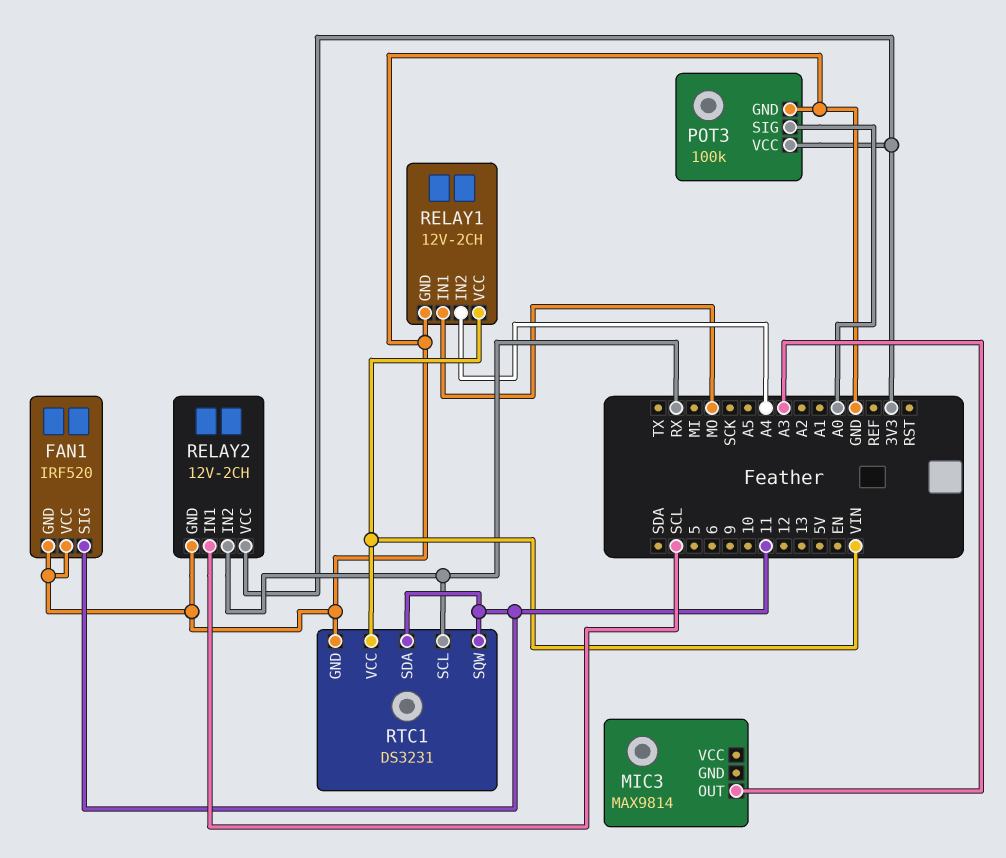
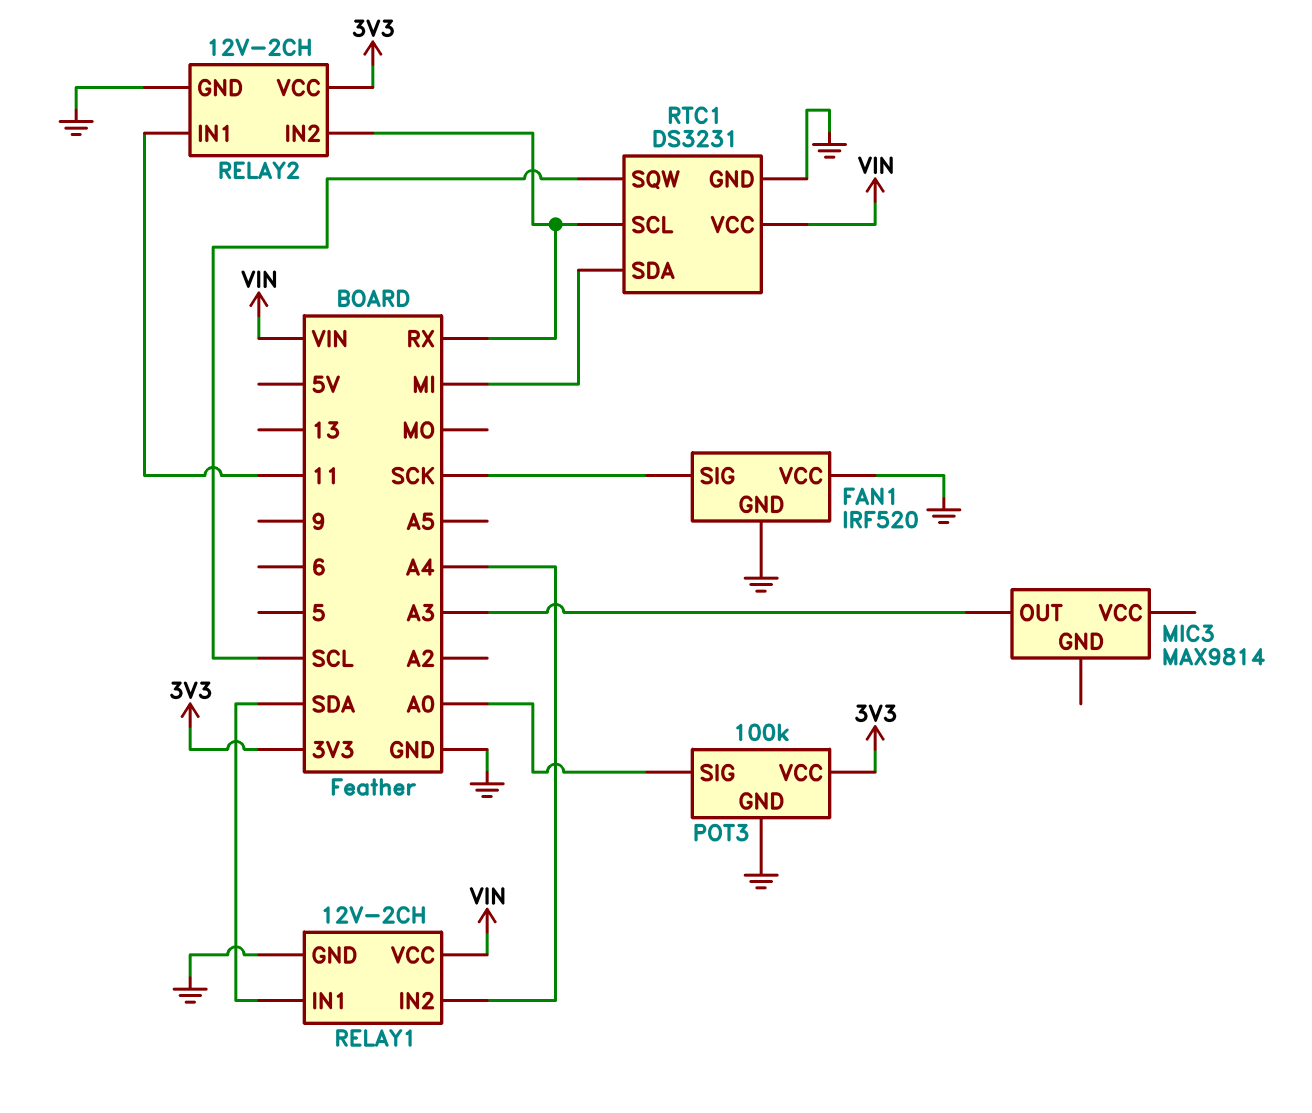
FAN1 pin SIG: 11 -> SCK
RELAY1 pin IN1: MO -> SDA
RELAY2 pin IN1: SCL -> 11
RTC1 pin SDA: 11 -> MI
RTC1 pin SQW: 11 -> SCL

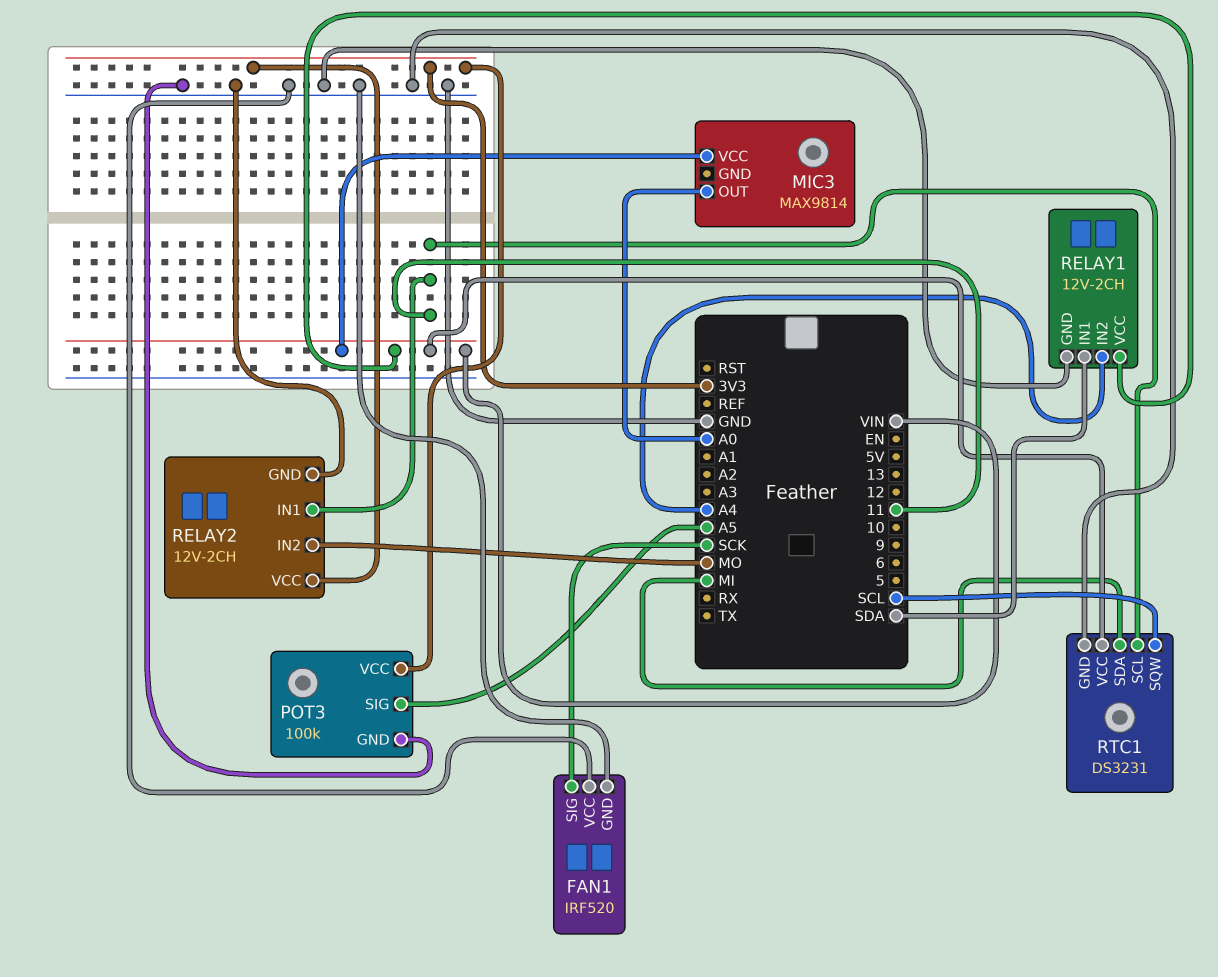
MIC3 pin OUT: A3 -> A0
MIC3 pin VCC: none -> VIN
POT3 pin SIG: A0 -> A5
RELAY2 pin IN2: RX -> MO
RTC1 pin SCL: RX -> 11

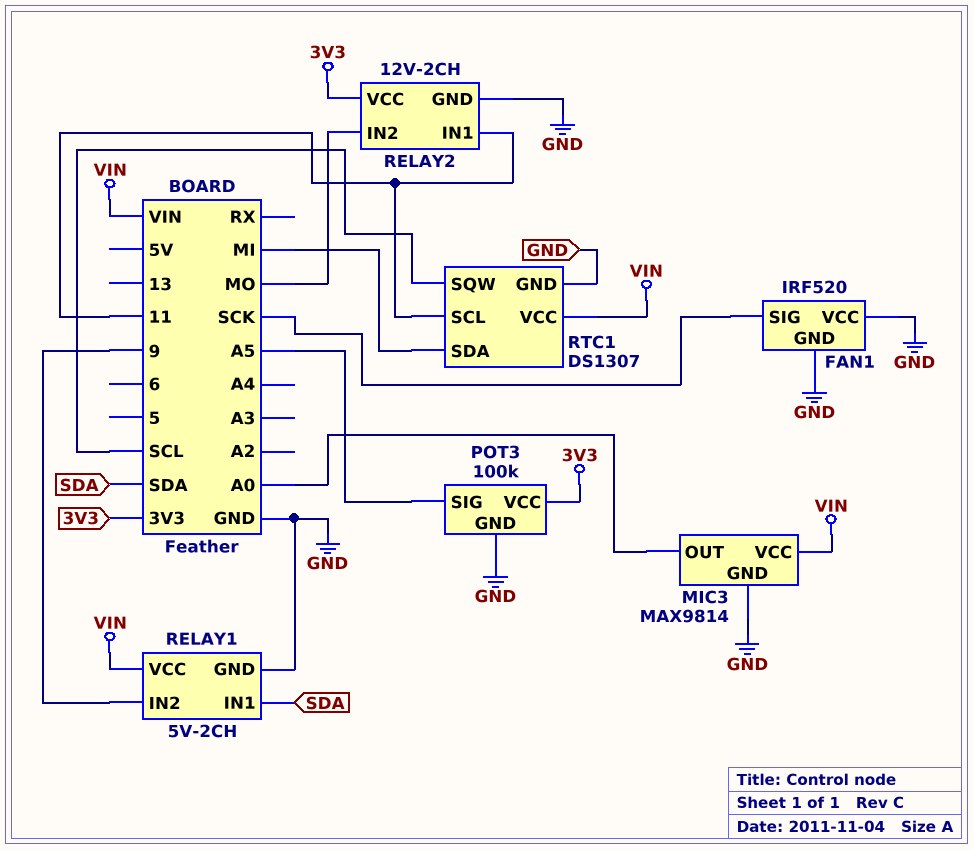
MIC3 pin GND: none -> GND
RELAY1: 12V-2CH -> 5V-2CH
RELAY1 pin IN2: A4 -> 9
RTC1: DS3231 -> DS1307

